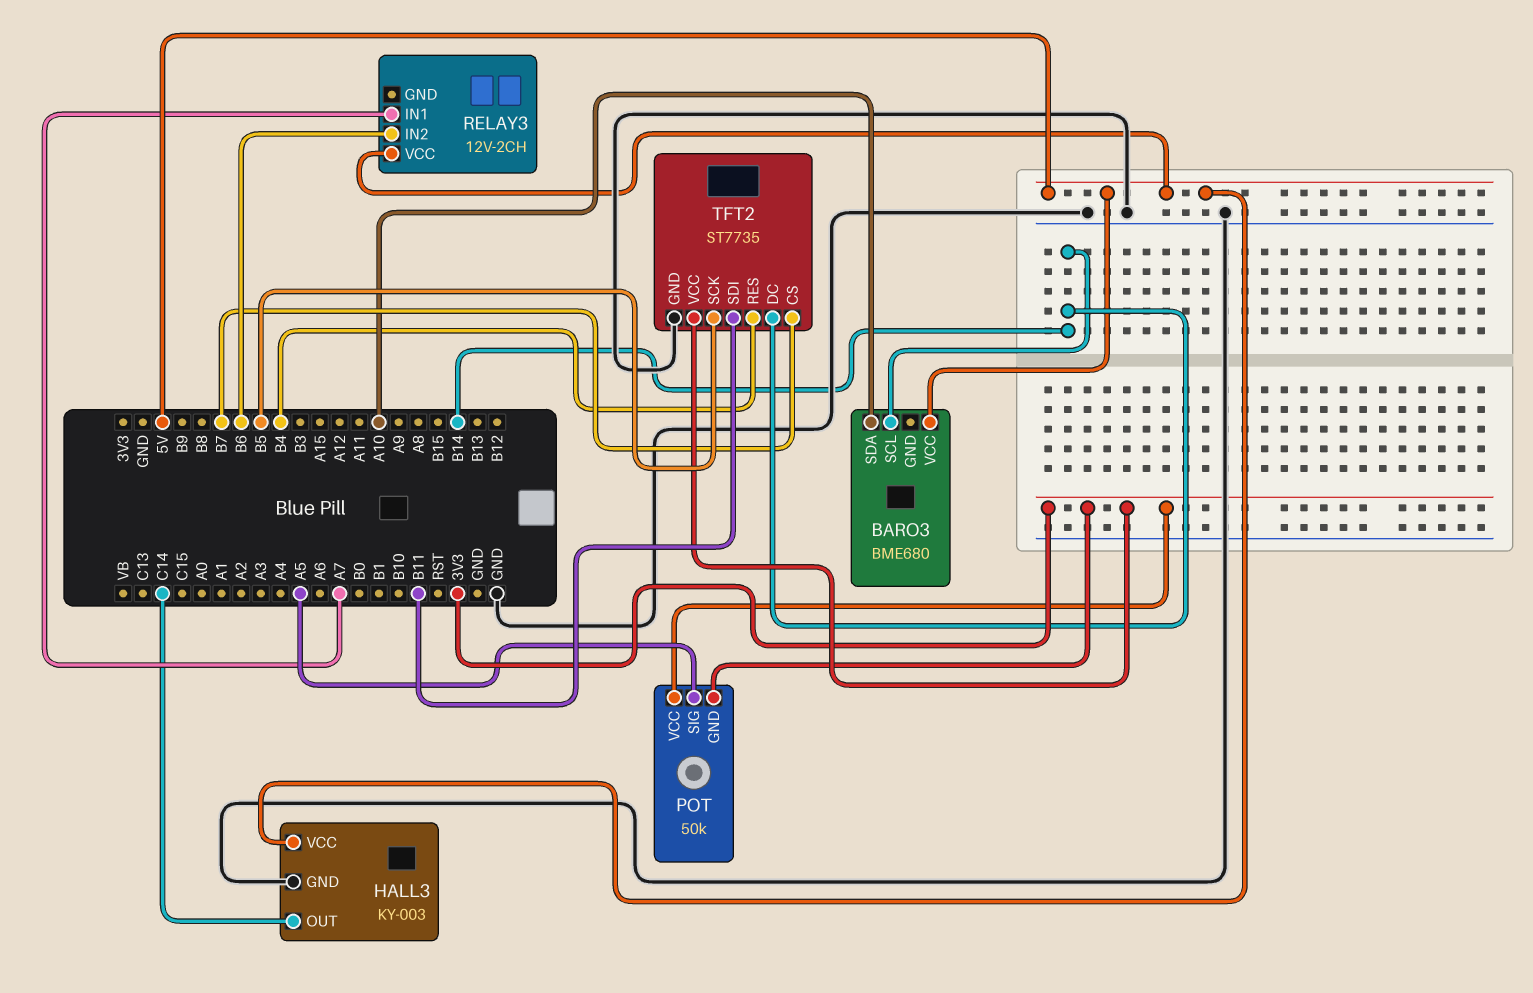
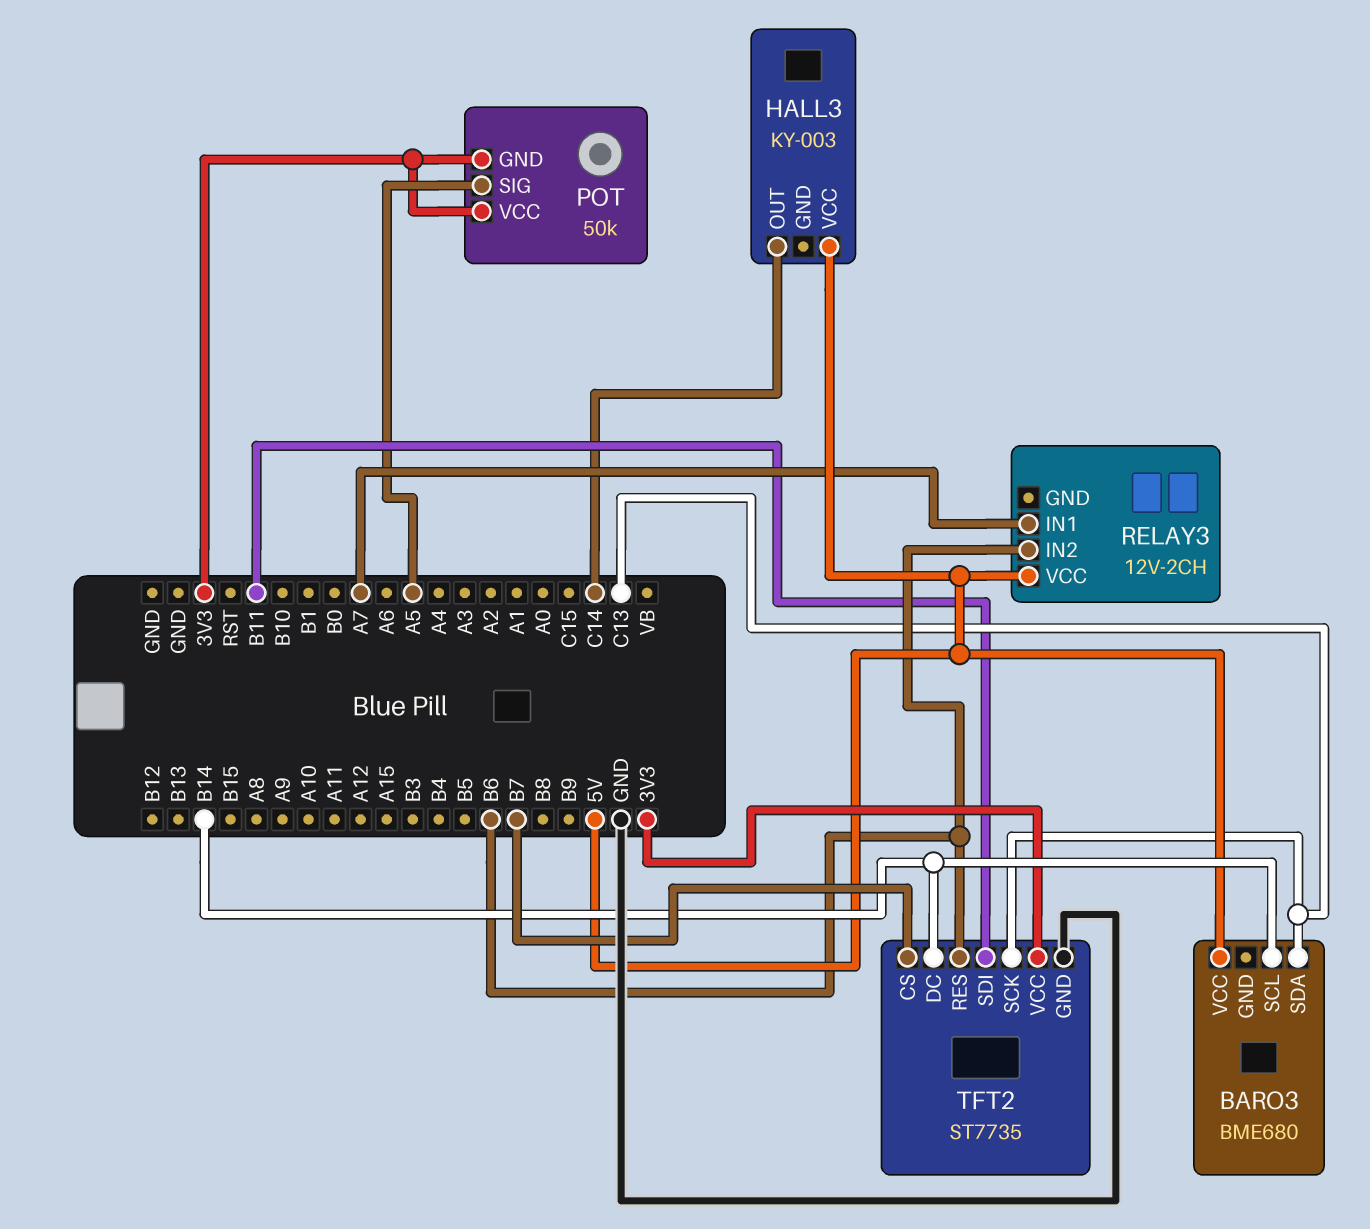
BARO3 pin SDA: A10 -> C13
HALL3 pin GND: GND -> none
TFT2 pin RES: B4 -> B6
TFT2 pin SCK: B5 -> C13

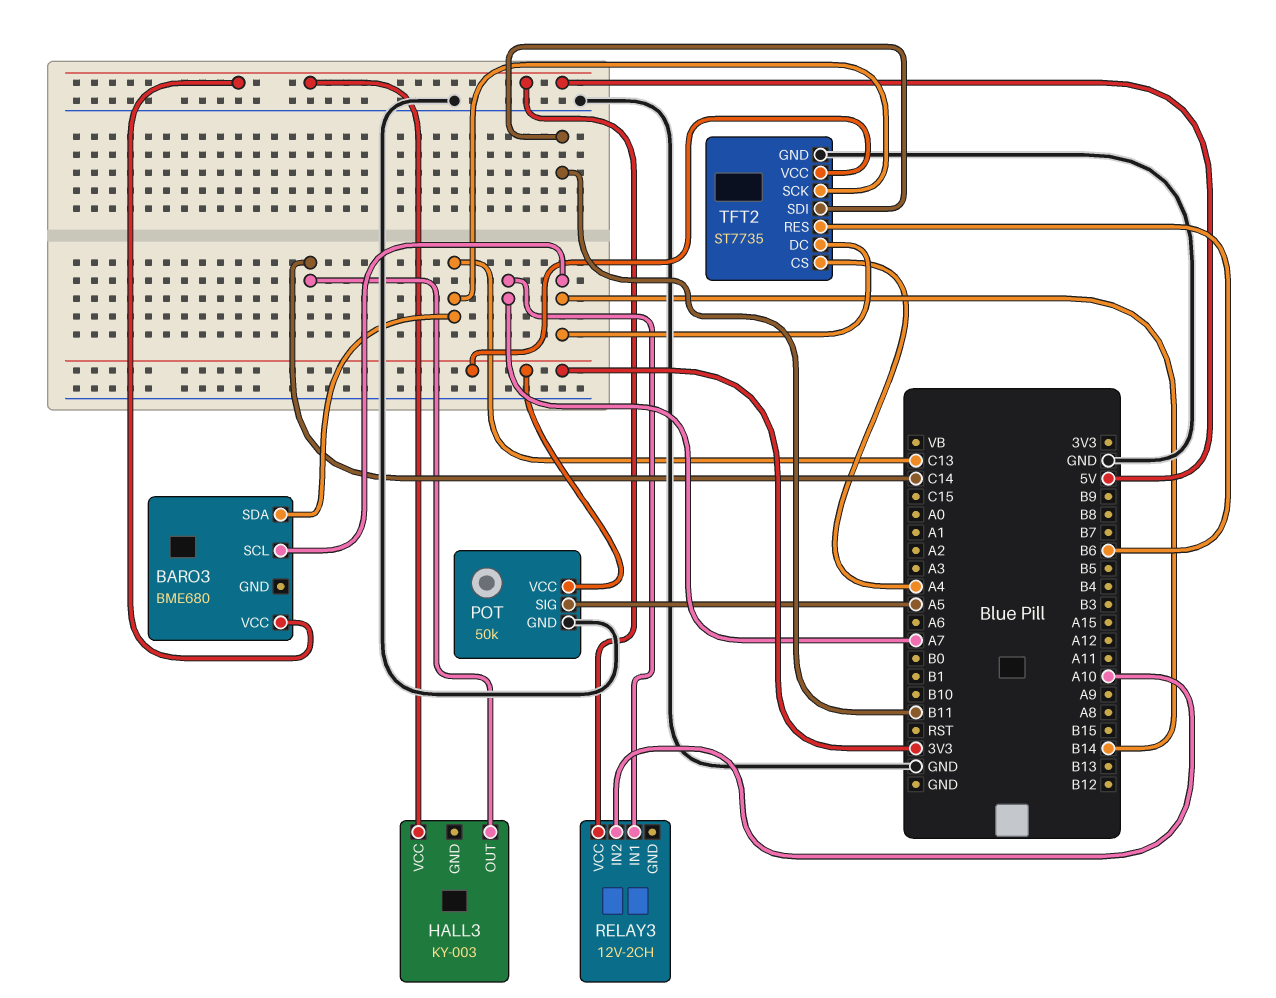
POT pin GND: 3V3 -> GND
RELAY3 pin IN2: B6 -> A10
TFT2 pin CS: B7 -> A4

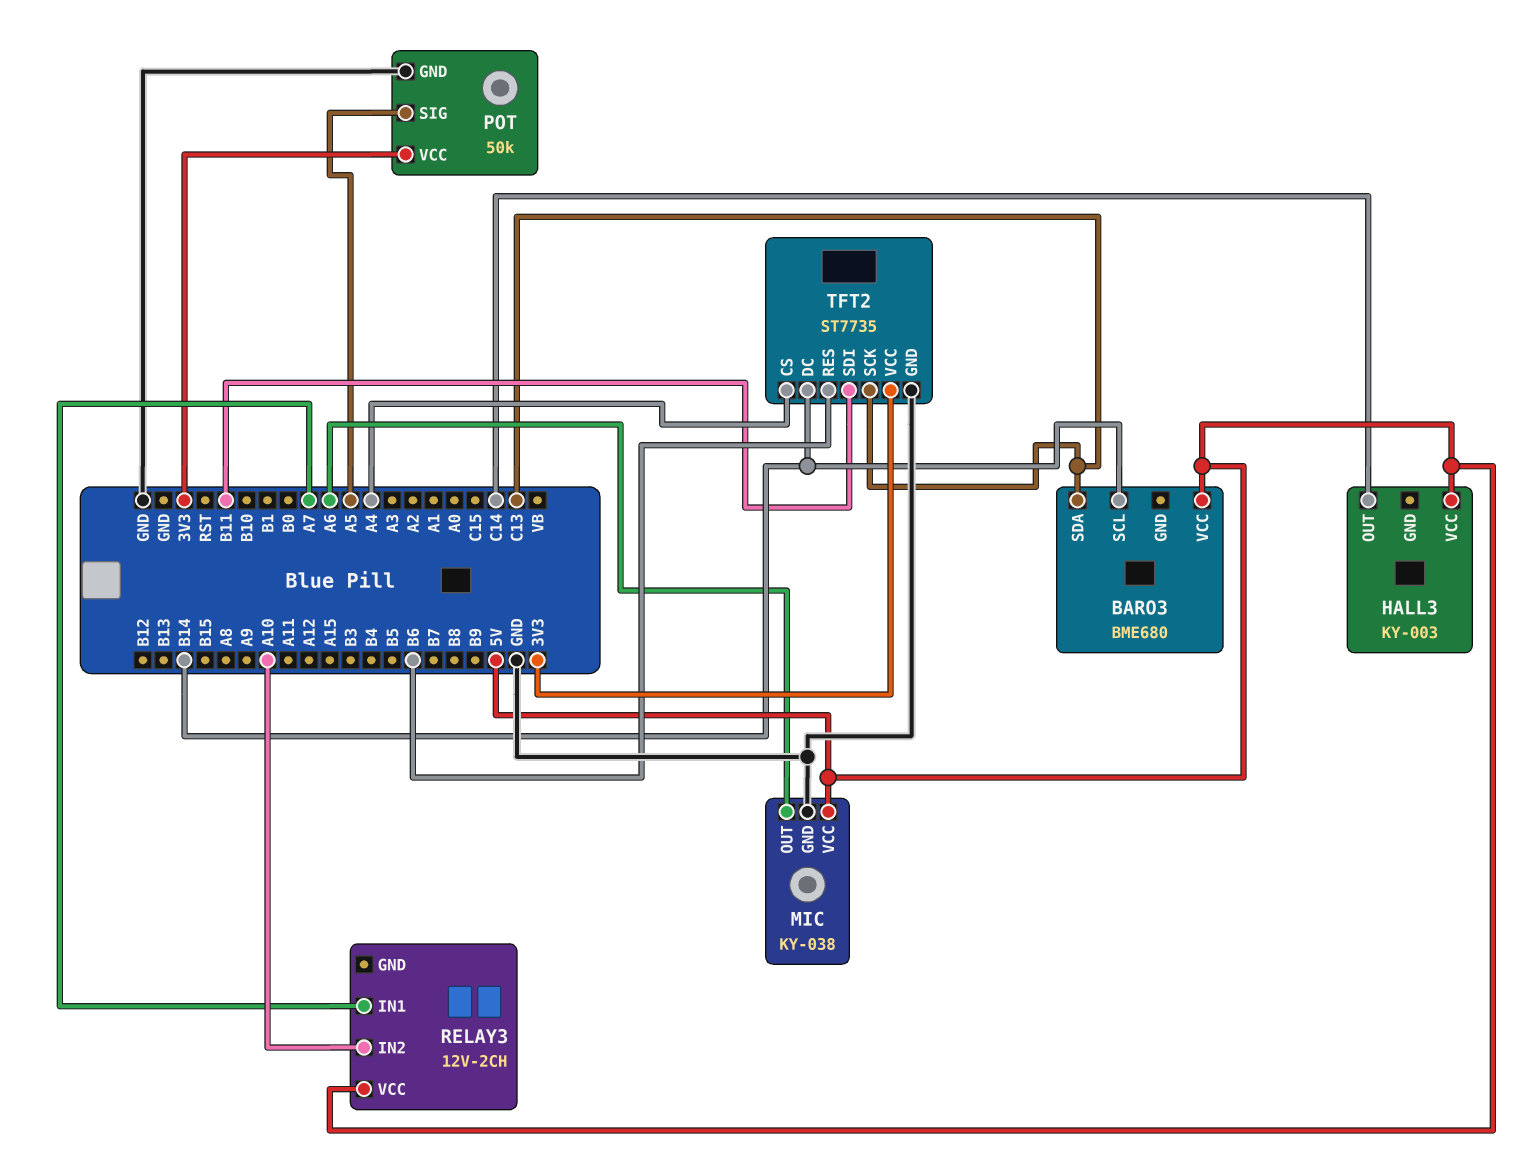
MIC: none -> KY-038
MIC pin GND: none -> GND
MIC pin OUT: none -> A6
MIC pin VCC: none -> 5V

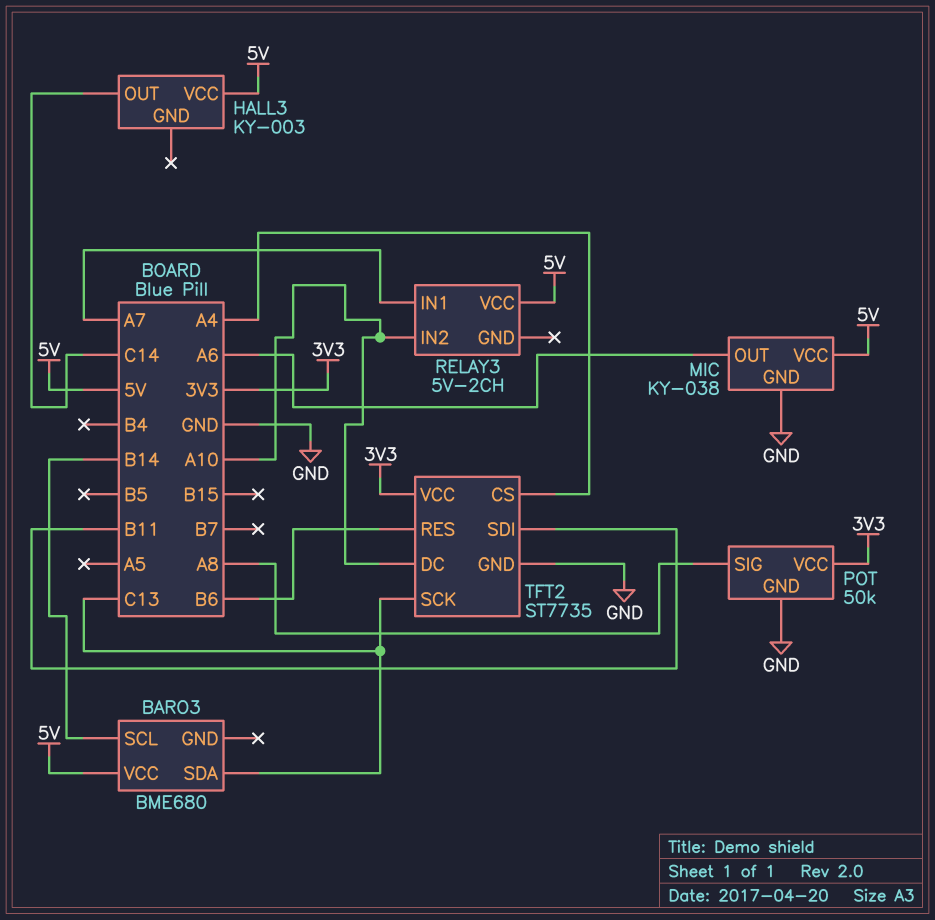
POT pin SIG: A5 -> A8
RELAY3: 12V-2CH -> 5V-2CH
TFT2 pin DC: B14 -> A10

